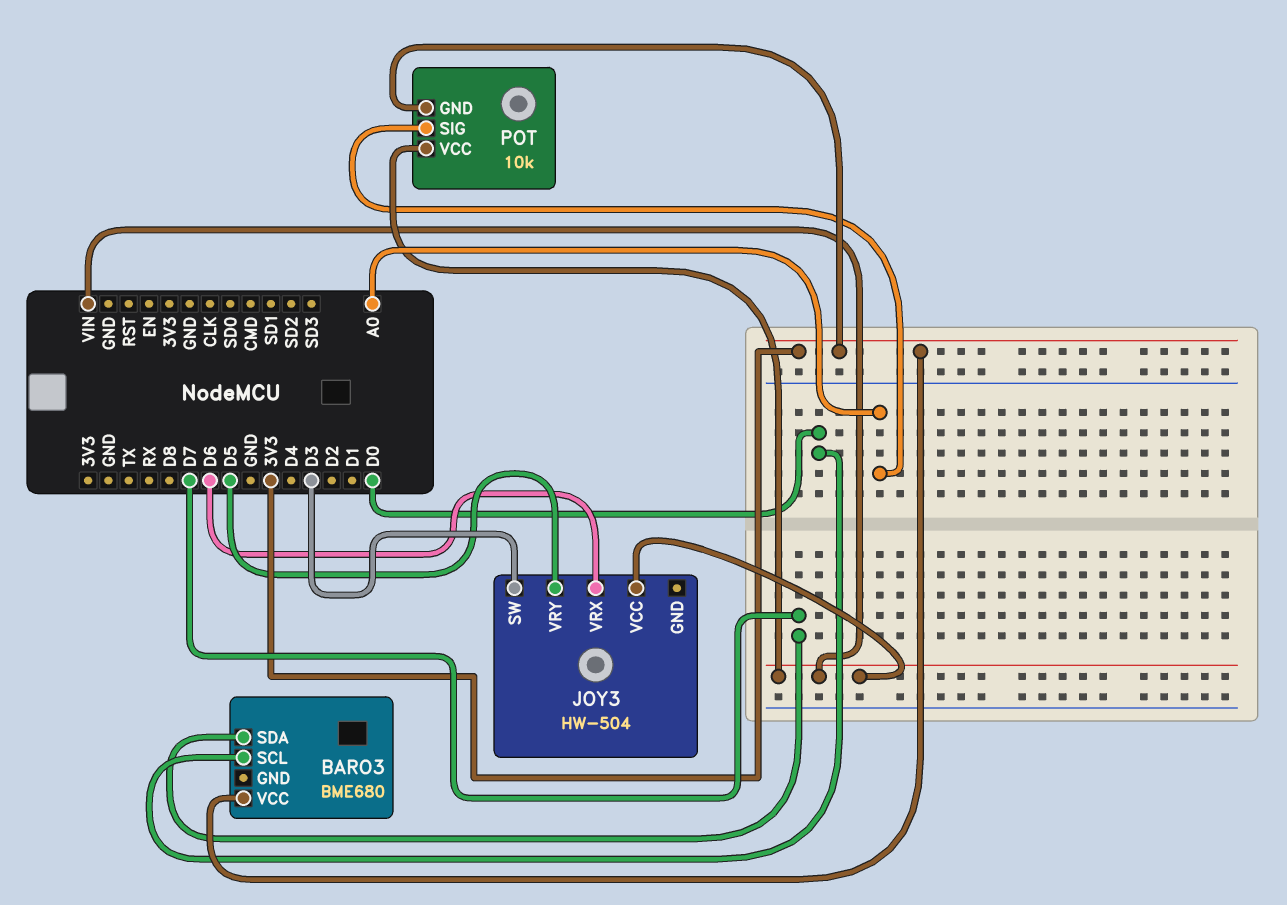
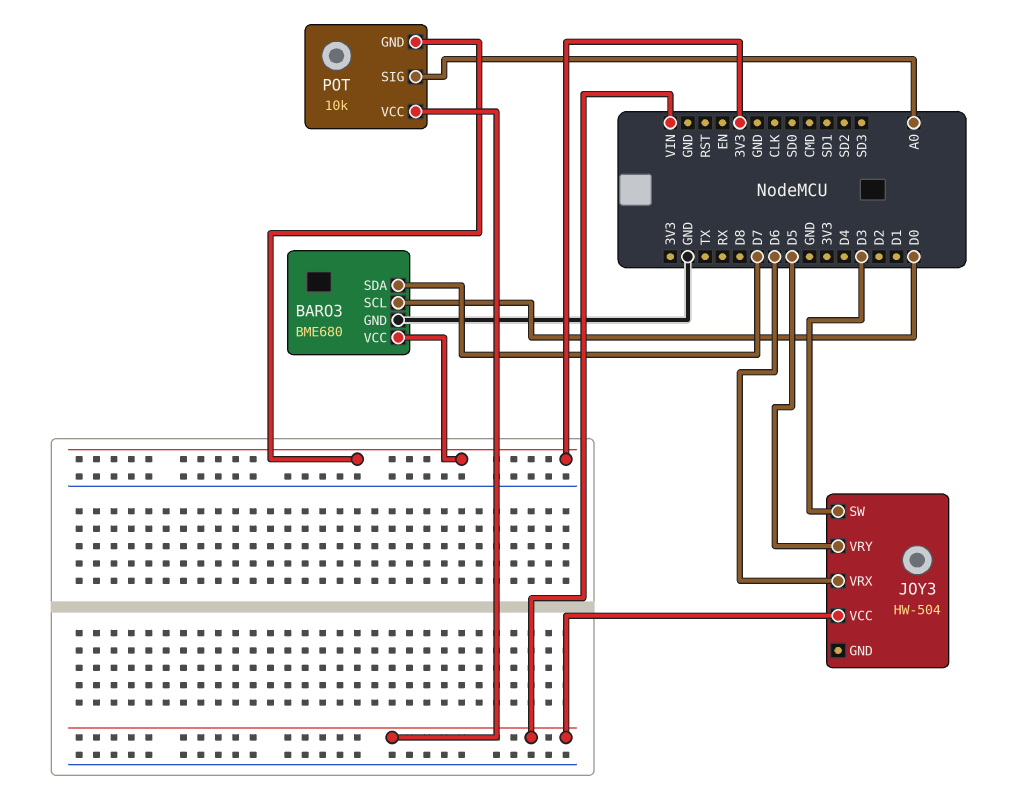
BARO3 pin GND: none -> GND

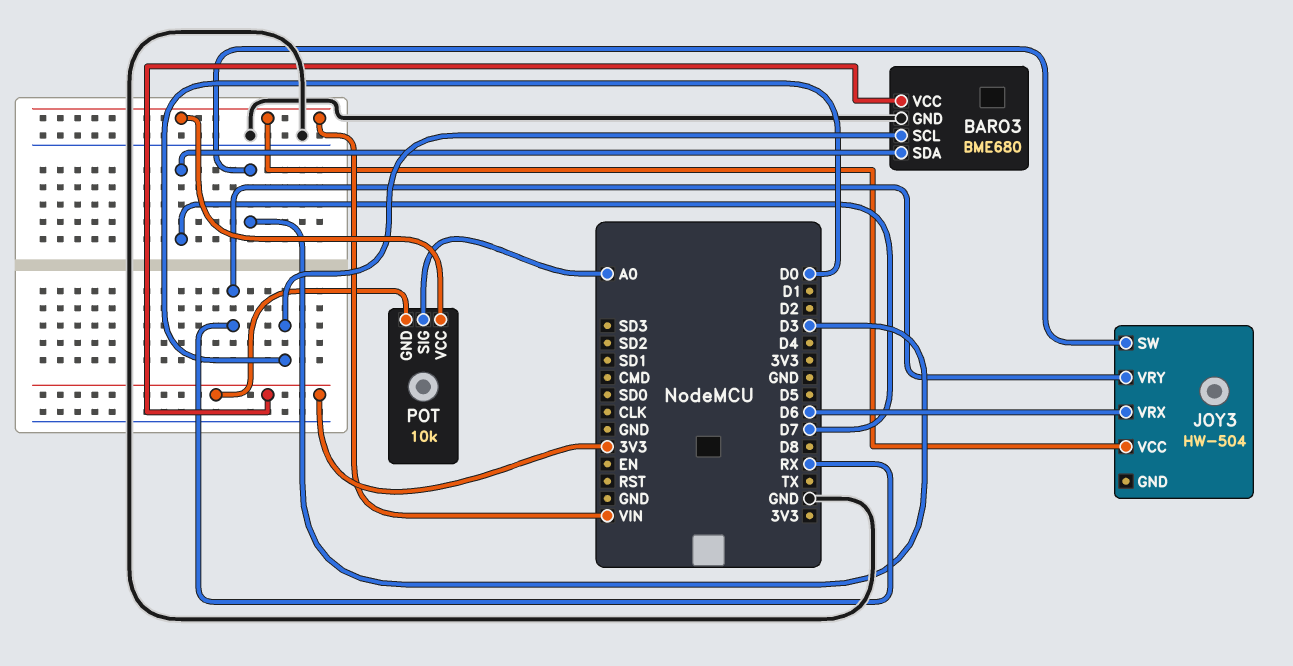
JOY3 pin VRY: D5 -> RX

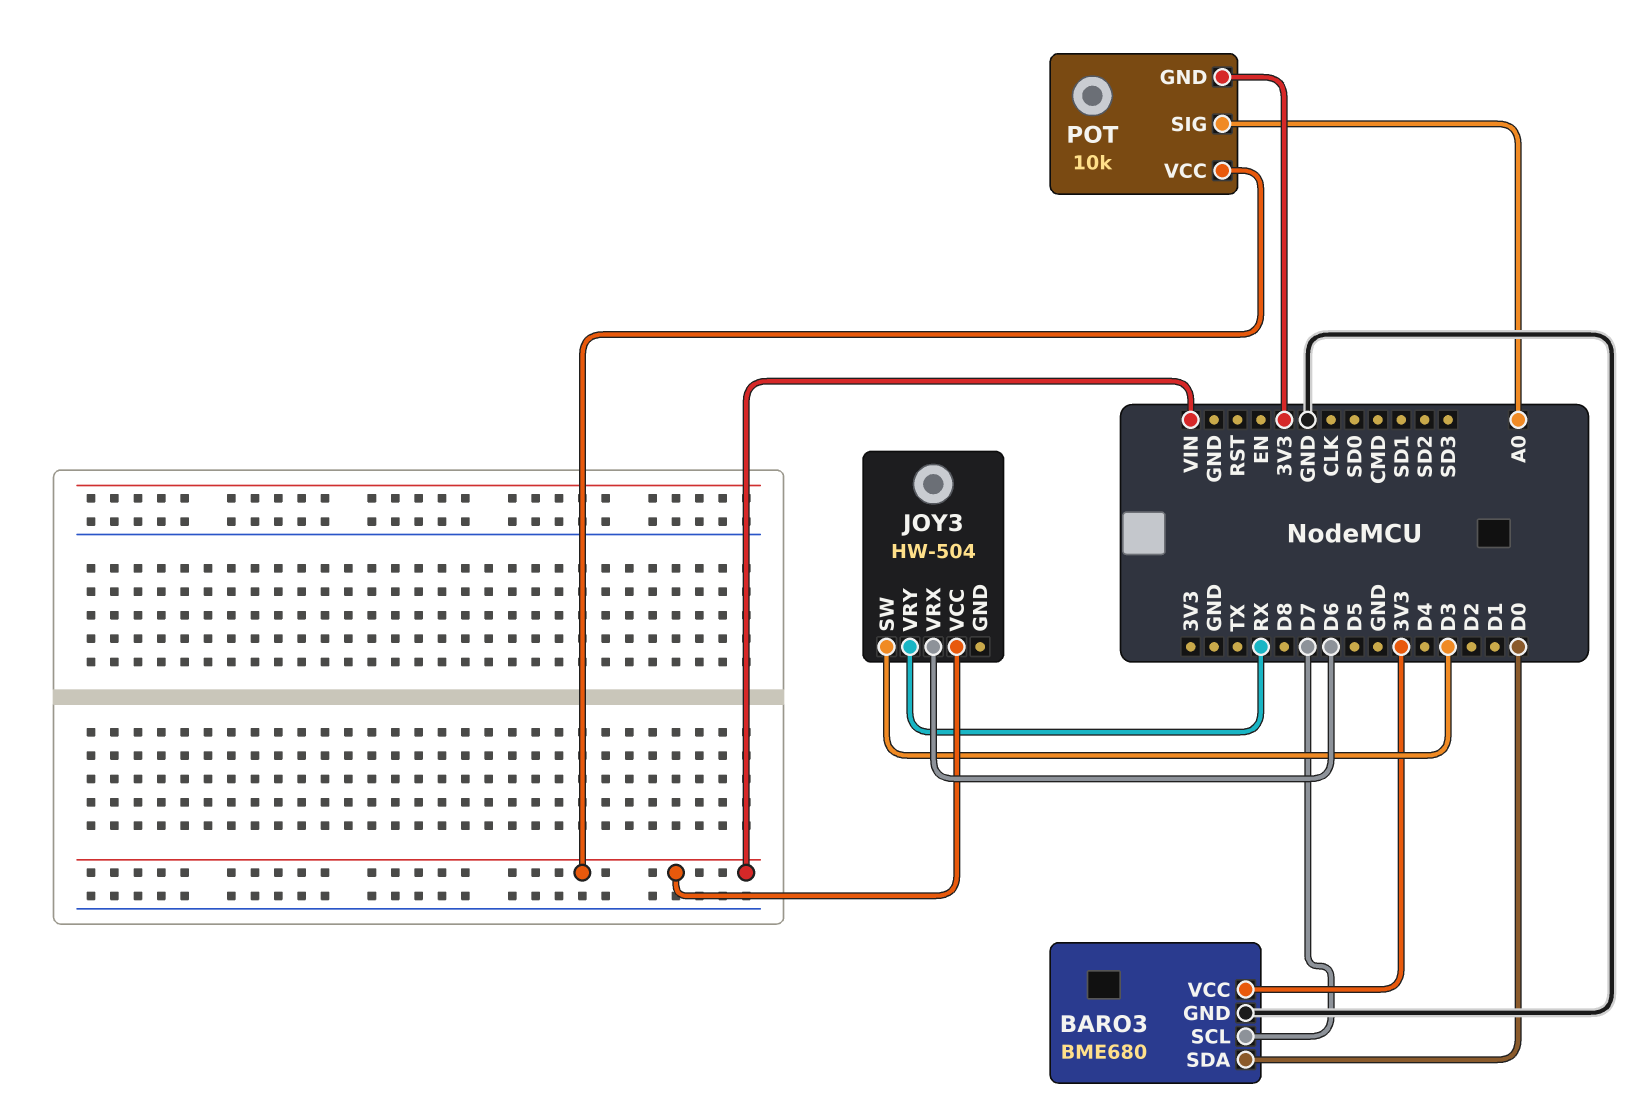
BARO3 pin SCL: D0 -> D7
BARO3 pin SDA: D7 -> D0

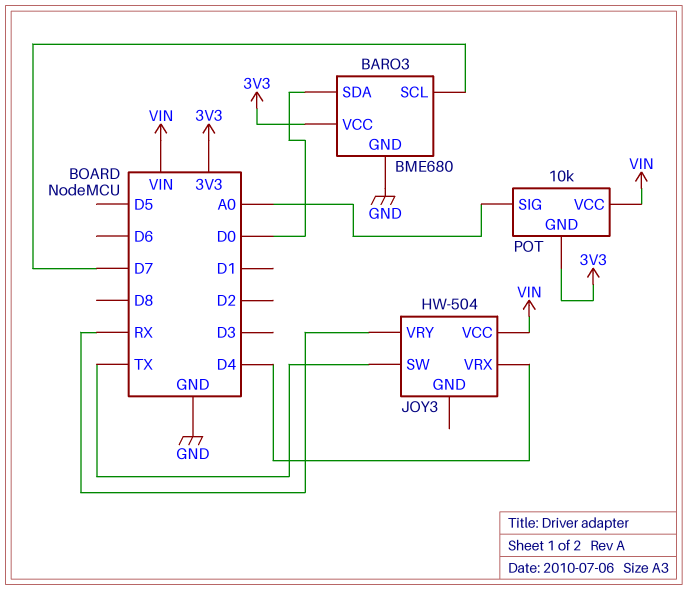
JOY3 pin SW: D3 -> TX
JOY3 pin VRX: D6 -> D4

